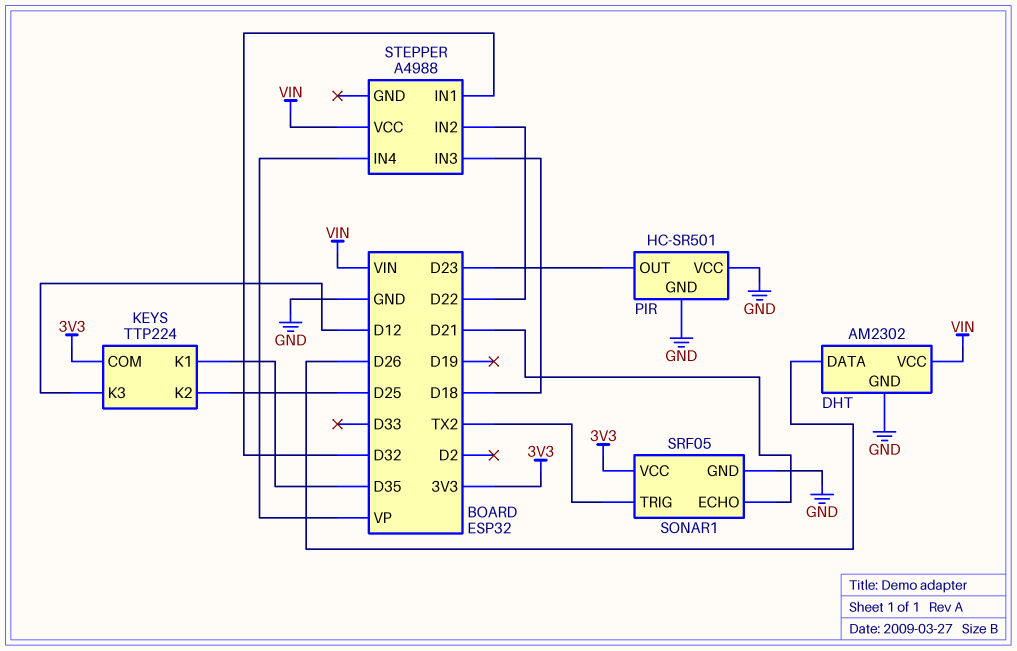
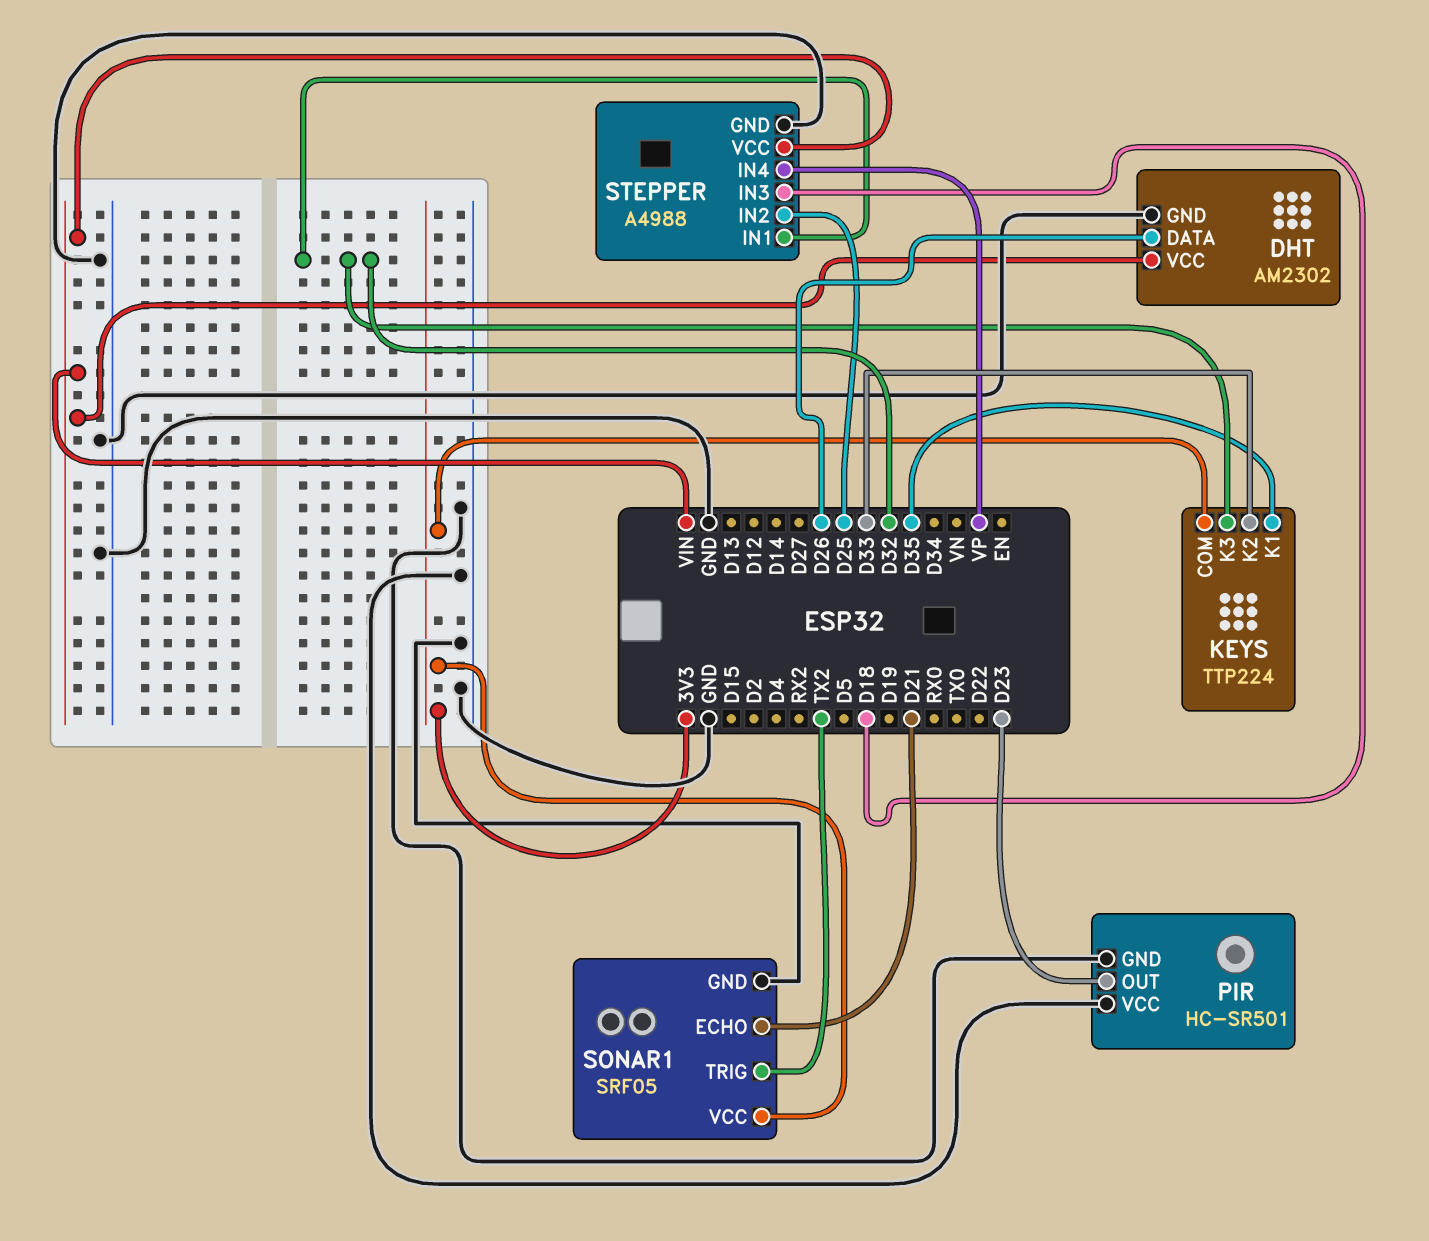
KEYS pin K2: D25 -> D33
KEYS pin K3: D12 -> D32
STEPPER pin GND: none -> GND
STEPPER pin IN2: D22 -> D25

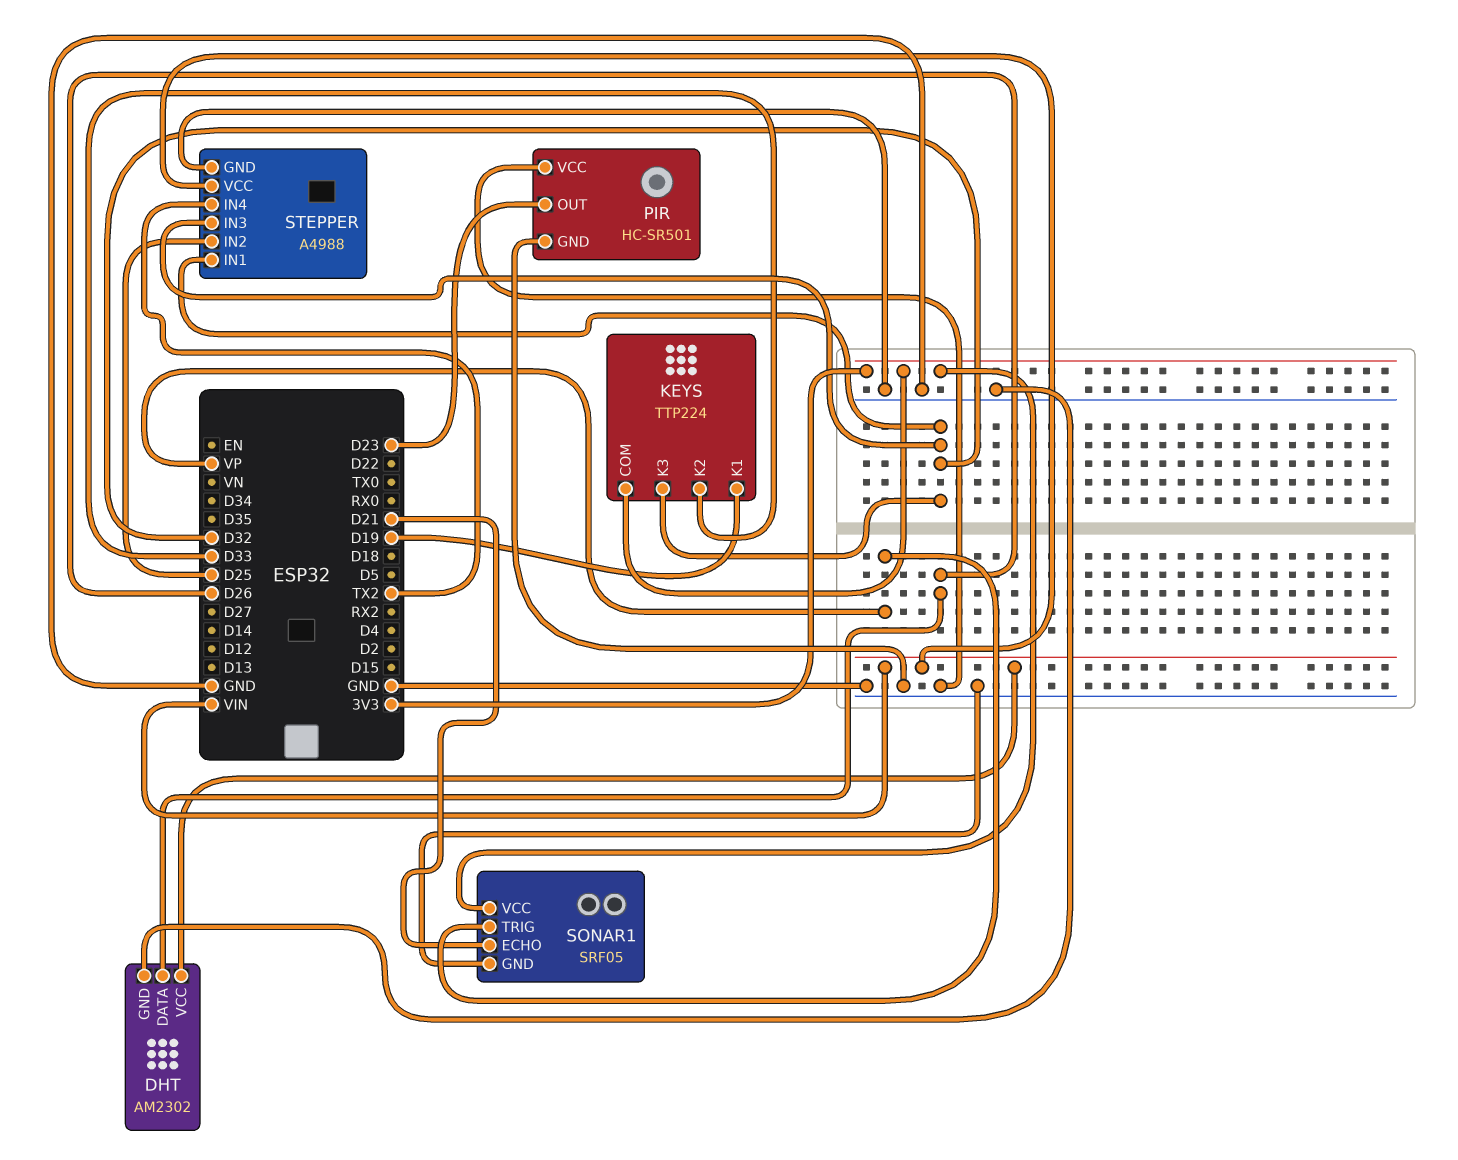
KEYS pin K1: D35 -> D19
SONAR1 pin TRIG: TX2 -> VP
STEPPER pin IN3: D18 -> D32
STEPPER pin IN4: VP -> TX2

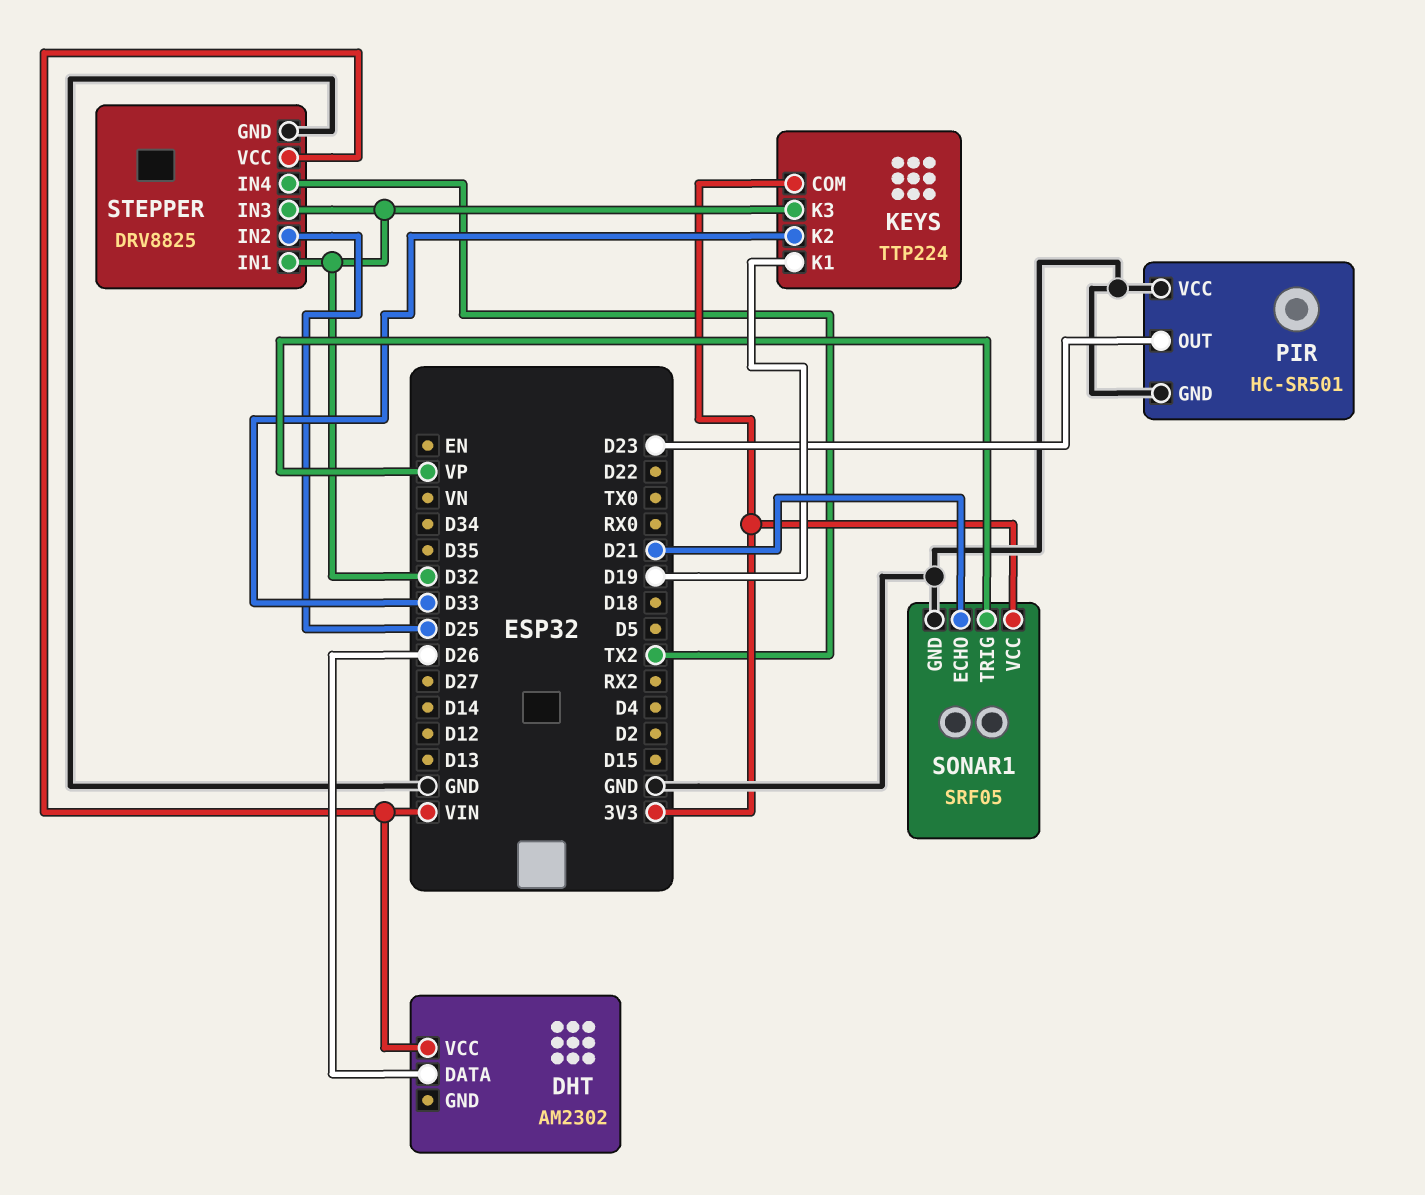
DHT pin GND: GND -> none
STEPPER: A4988 -> DRV8825

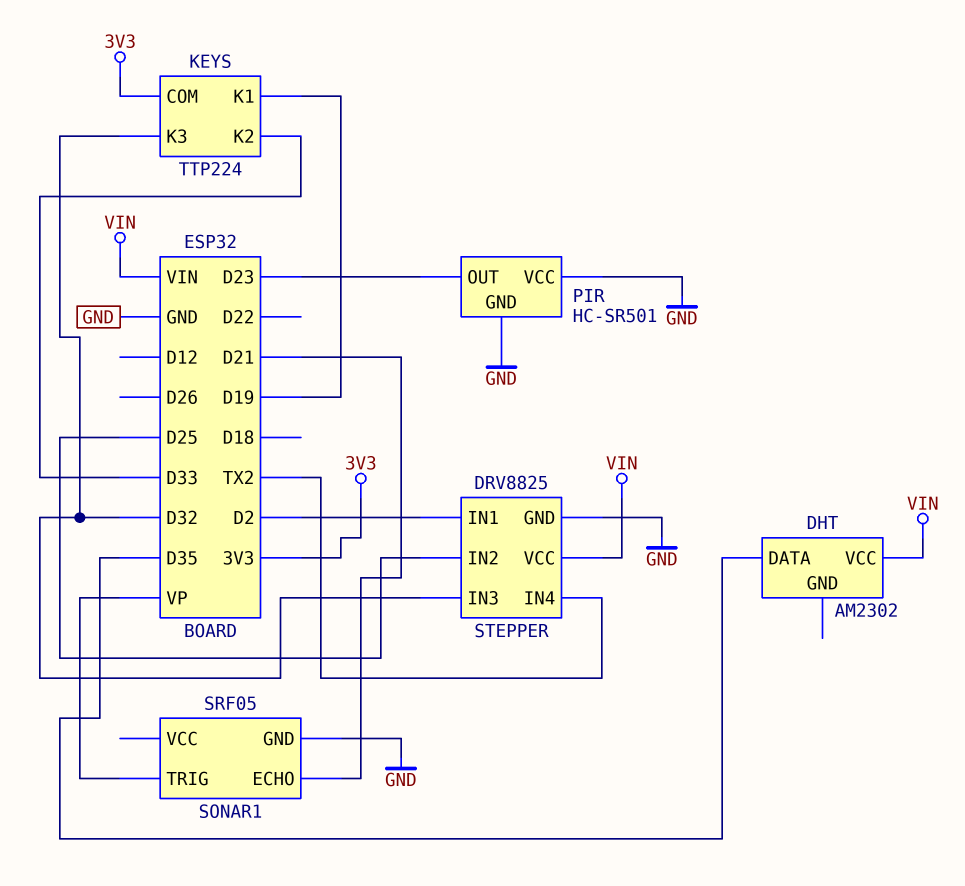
DHT pin DATA: D26 -> D35
SONAR1 pin VCC: 3V3 -> none
STEPPER pin IN1: D32 -> D2

